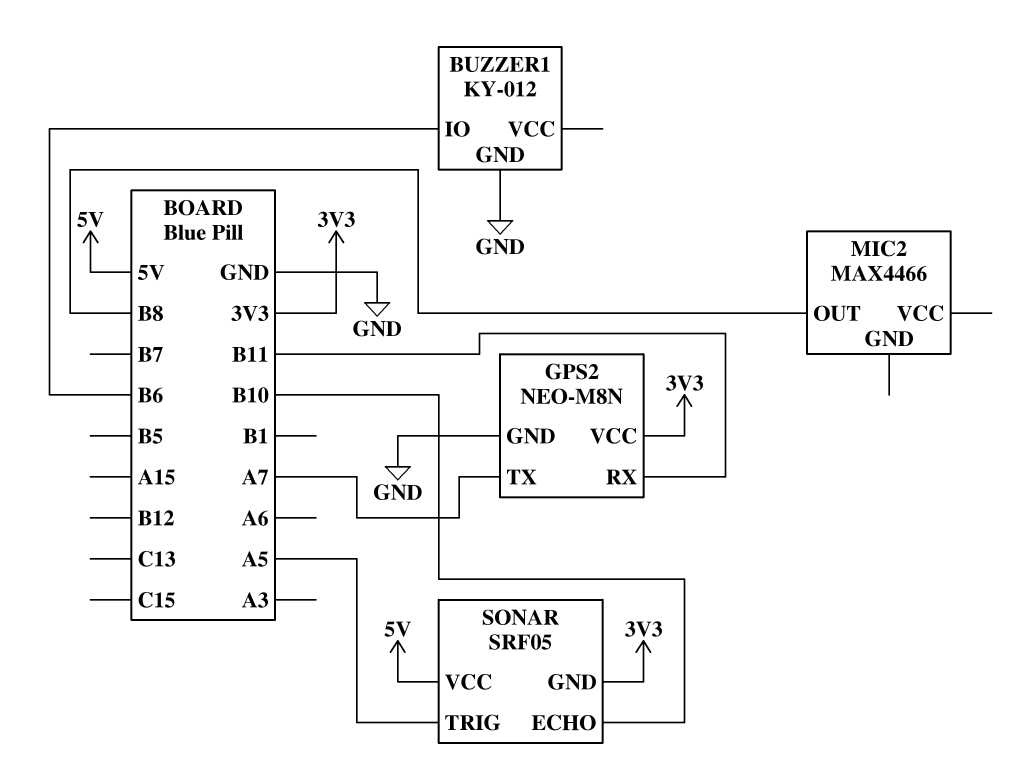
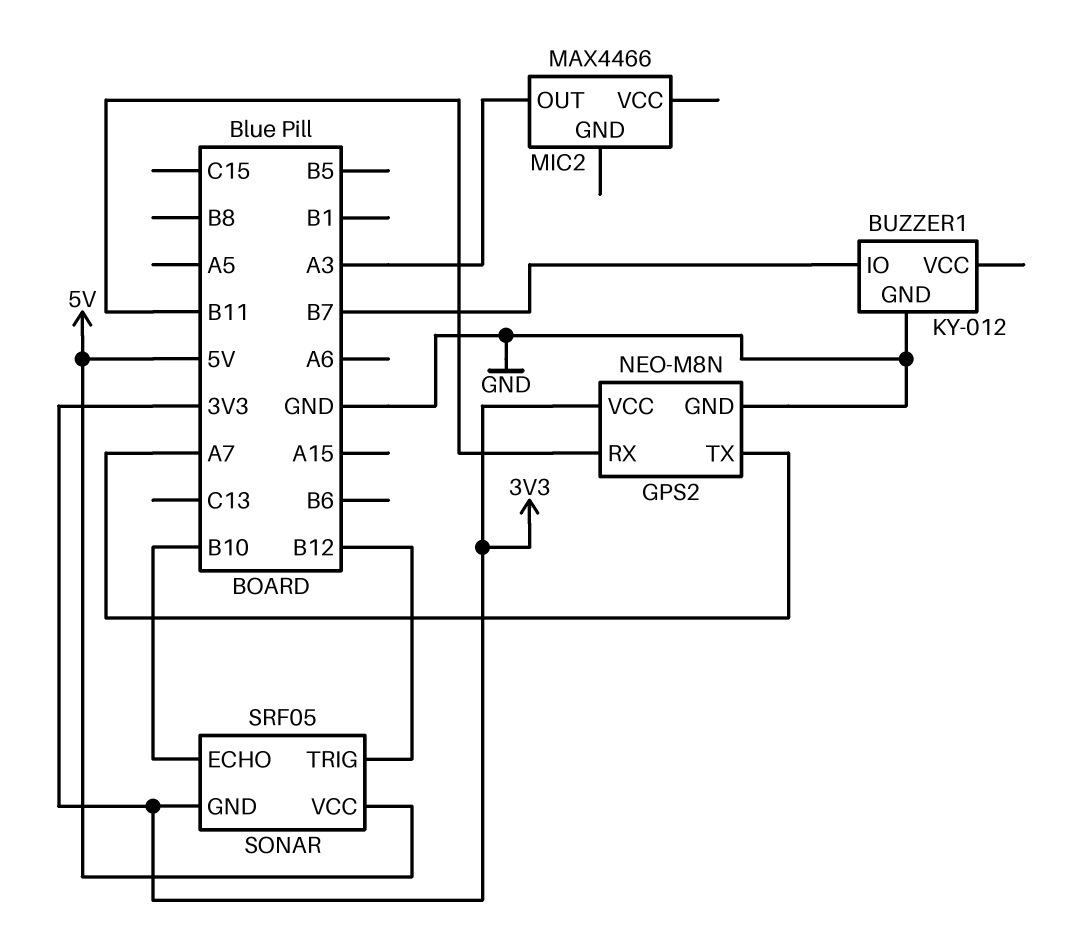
BUZZER1 pin IO: B6 -> B7
MIC2 pin OUT: B8 -> A3
SONAR pin TRIG: A5 -> B12

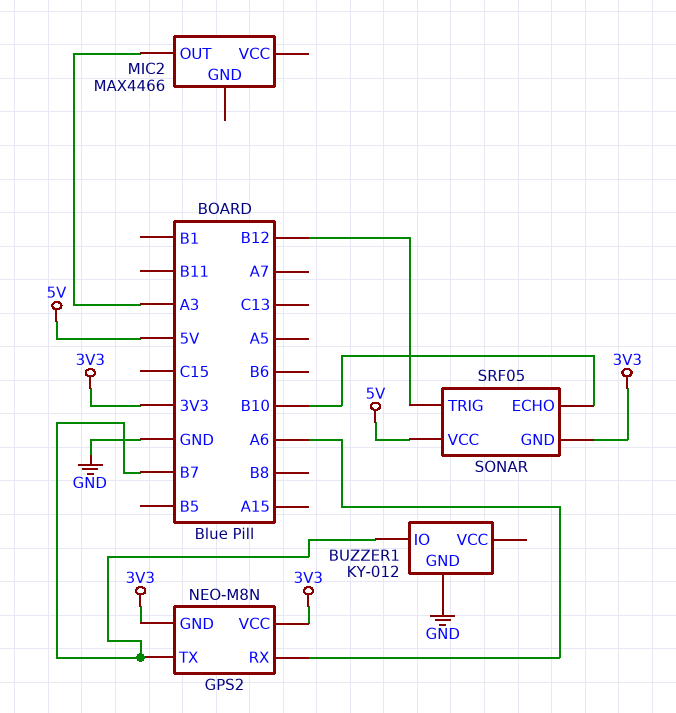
GPS2 pin GND: GND -> 3V3
GPS2 pin RX: B11 -> A6
GPS2 pin TX: A7 -> B7

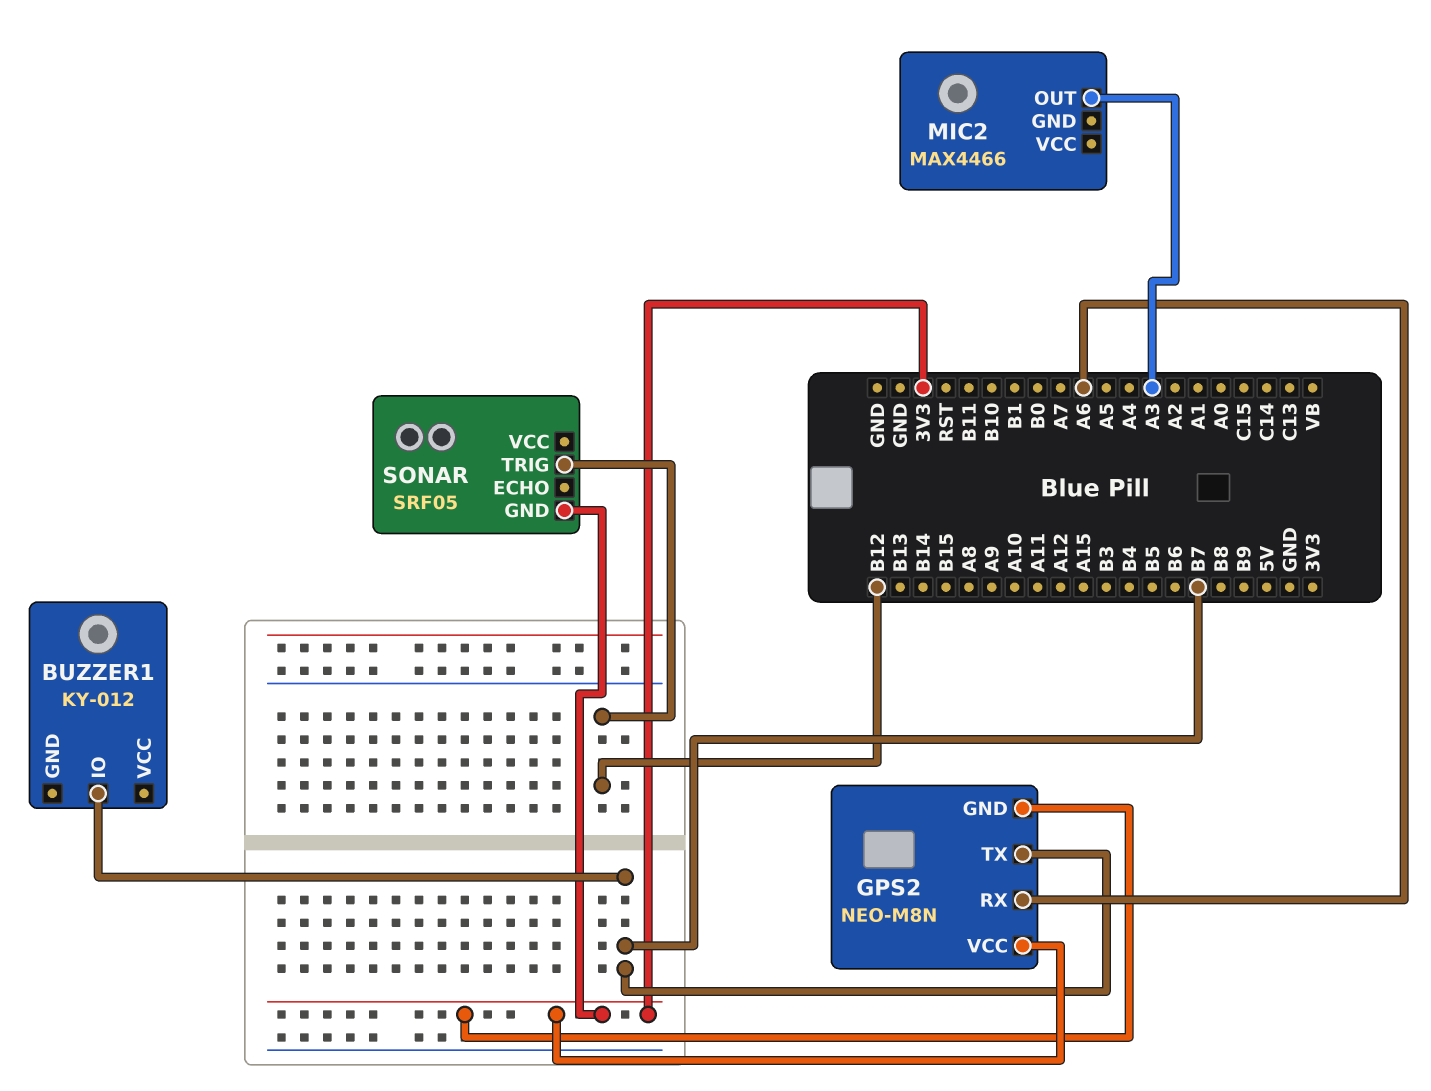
BUZZER1 pin GND: GND -> none
SONAR pin ECHO: B10 -> none
SONAR pin VCC: 5V -> none

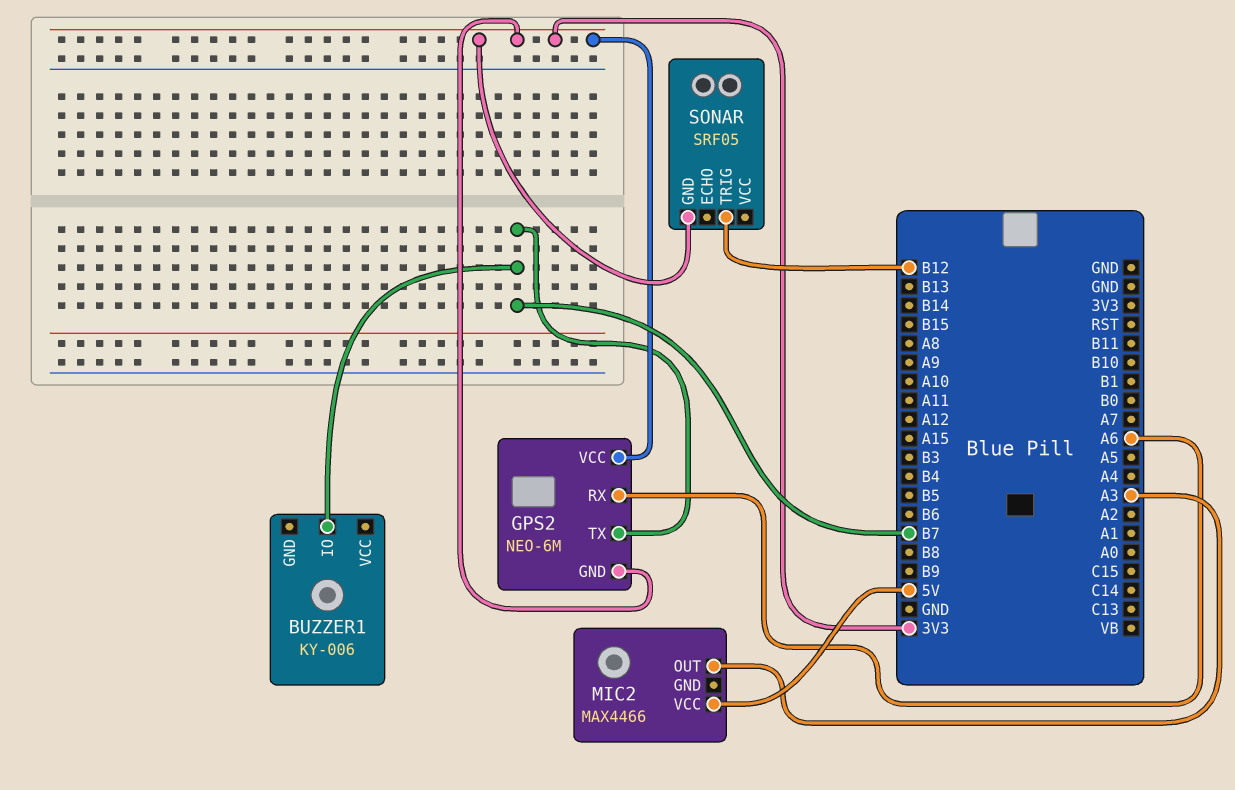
BUZZER1: KY-012 -> KY-006
GPS2: NEO-M8N -> NEO-6M
MIC2 pin VCC: none -> 5V

